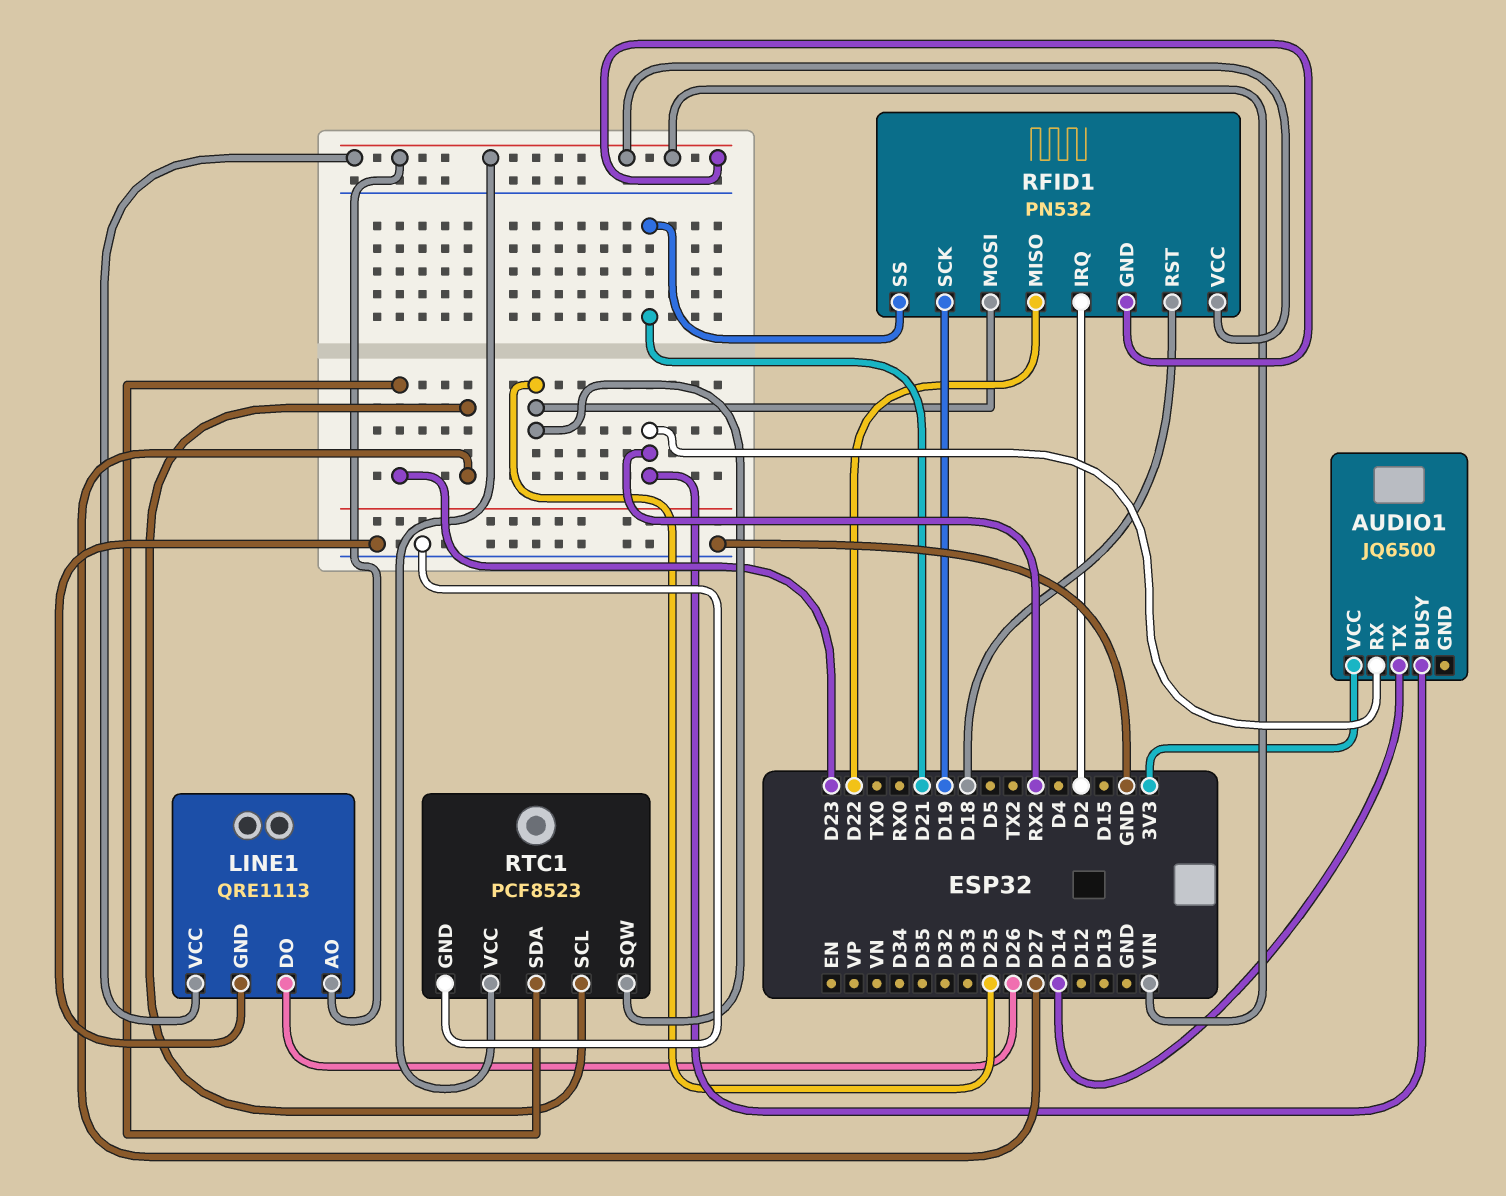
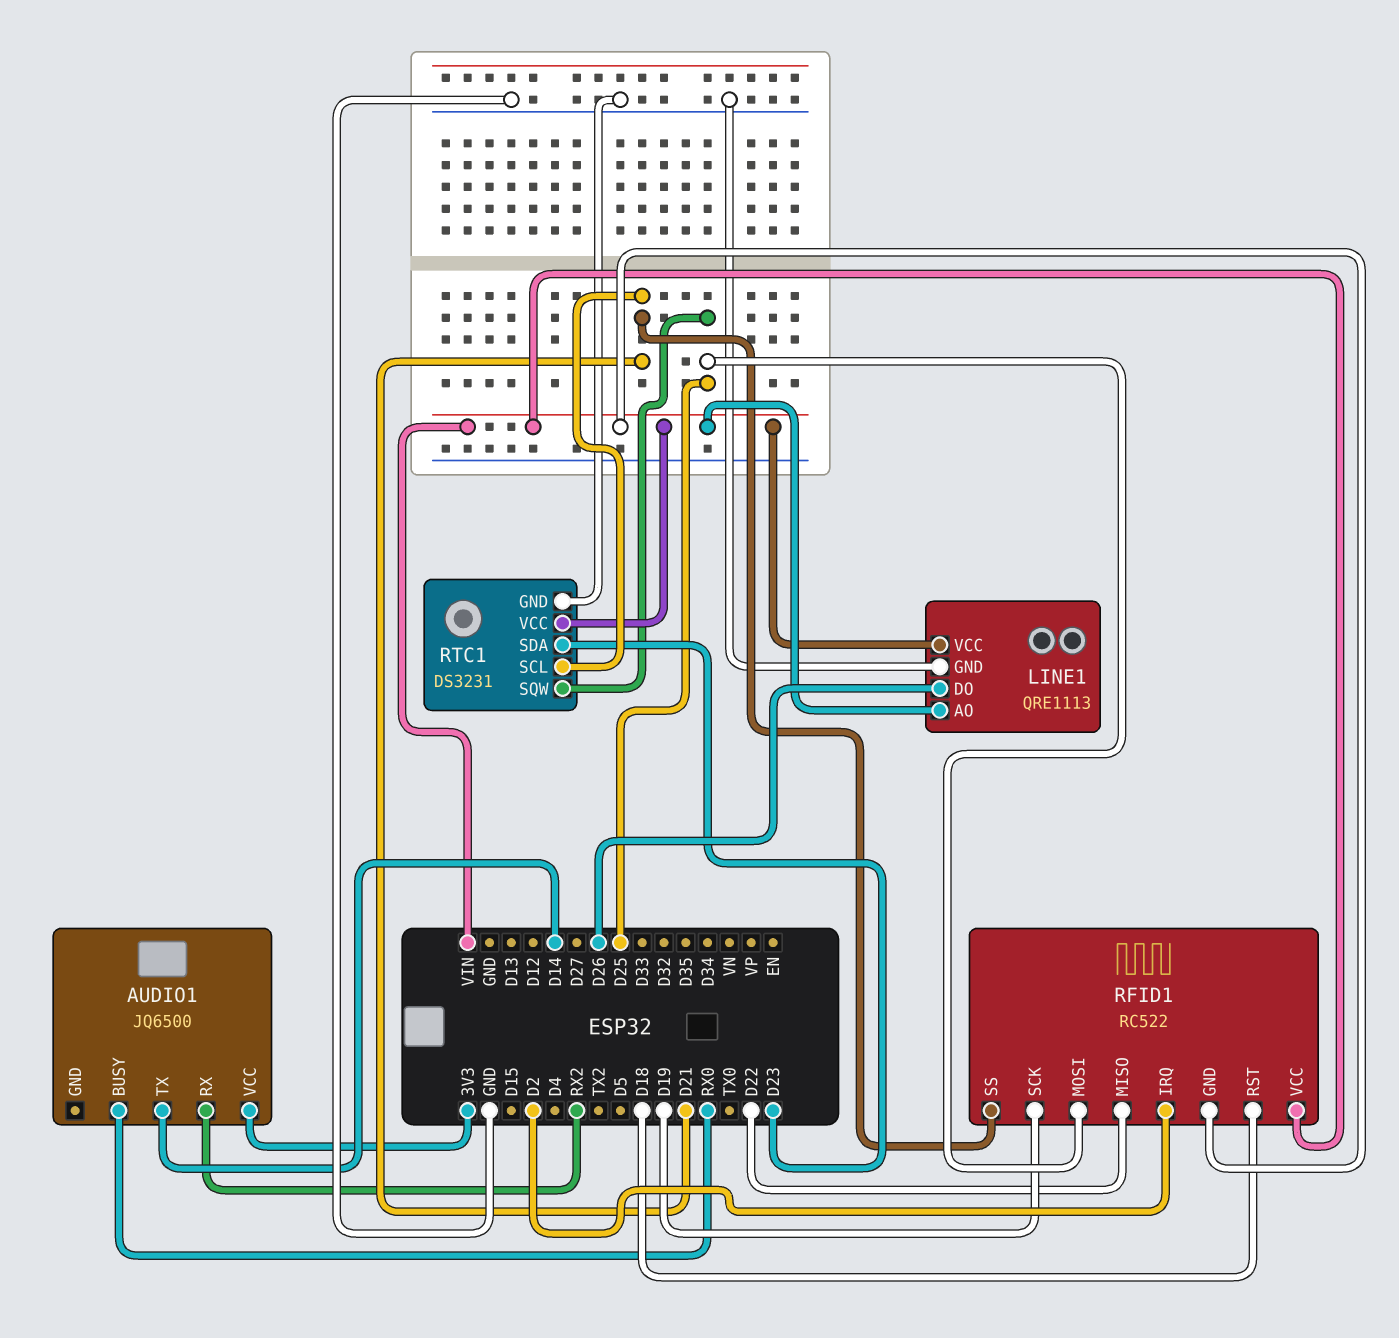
AUDIO1 pin BUSY: RX2 -> RX0
RFID1: PN532 -> RC522
RTC1: PCF8523 -> DS3231
RTC1 pin SCL: D27 -> D21

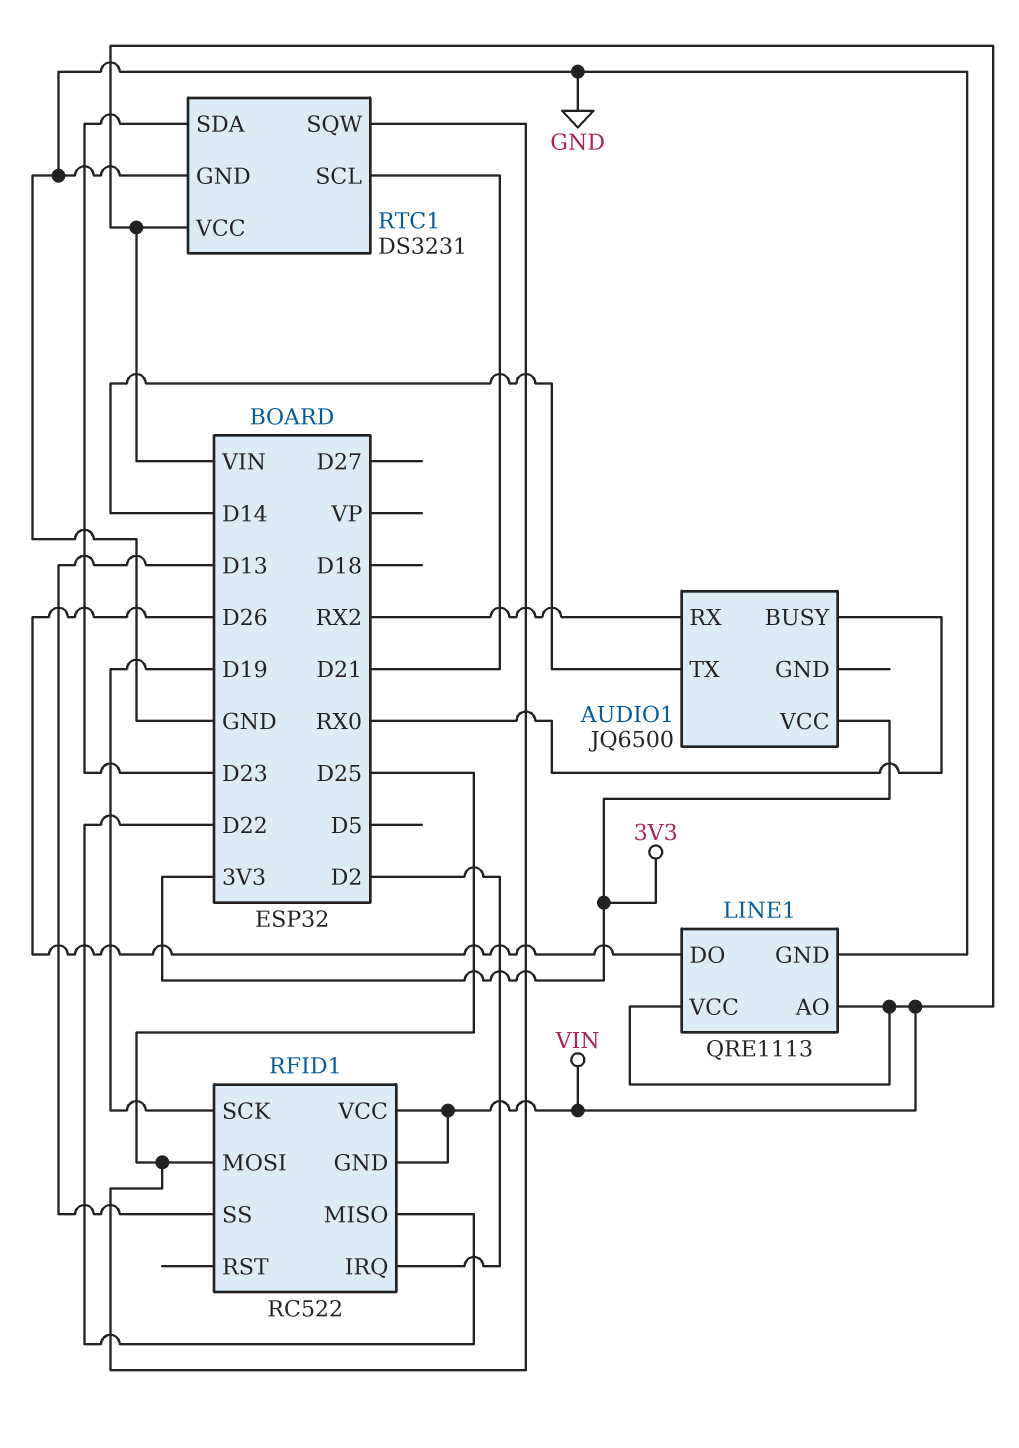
RFID1 pin RST: D18 -> none
RFID1 pin SS: D21 -> D13

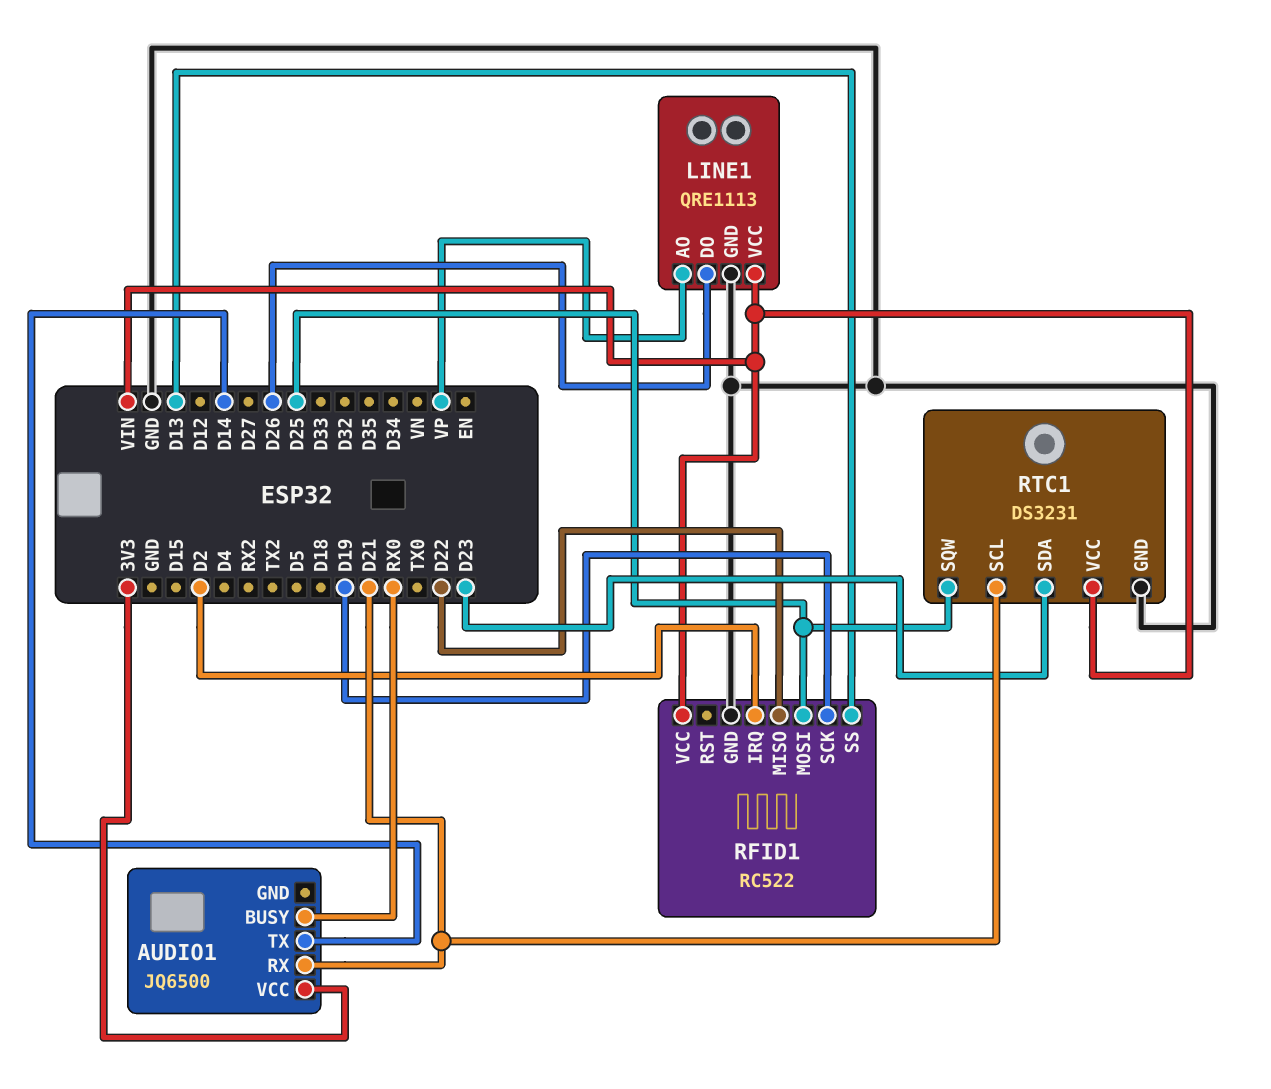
AUDIO1 pin RX: RX2 -> D21
LINE1 pin AO: VIN -> VP
RFID1 pin GND: VIN -> GND

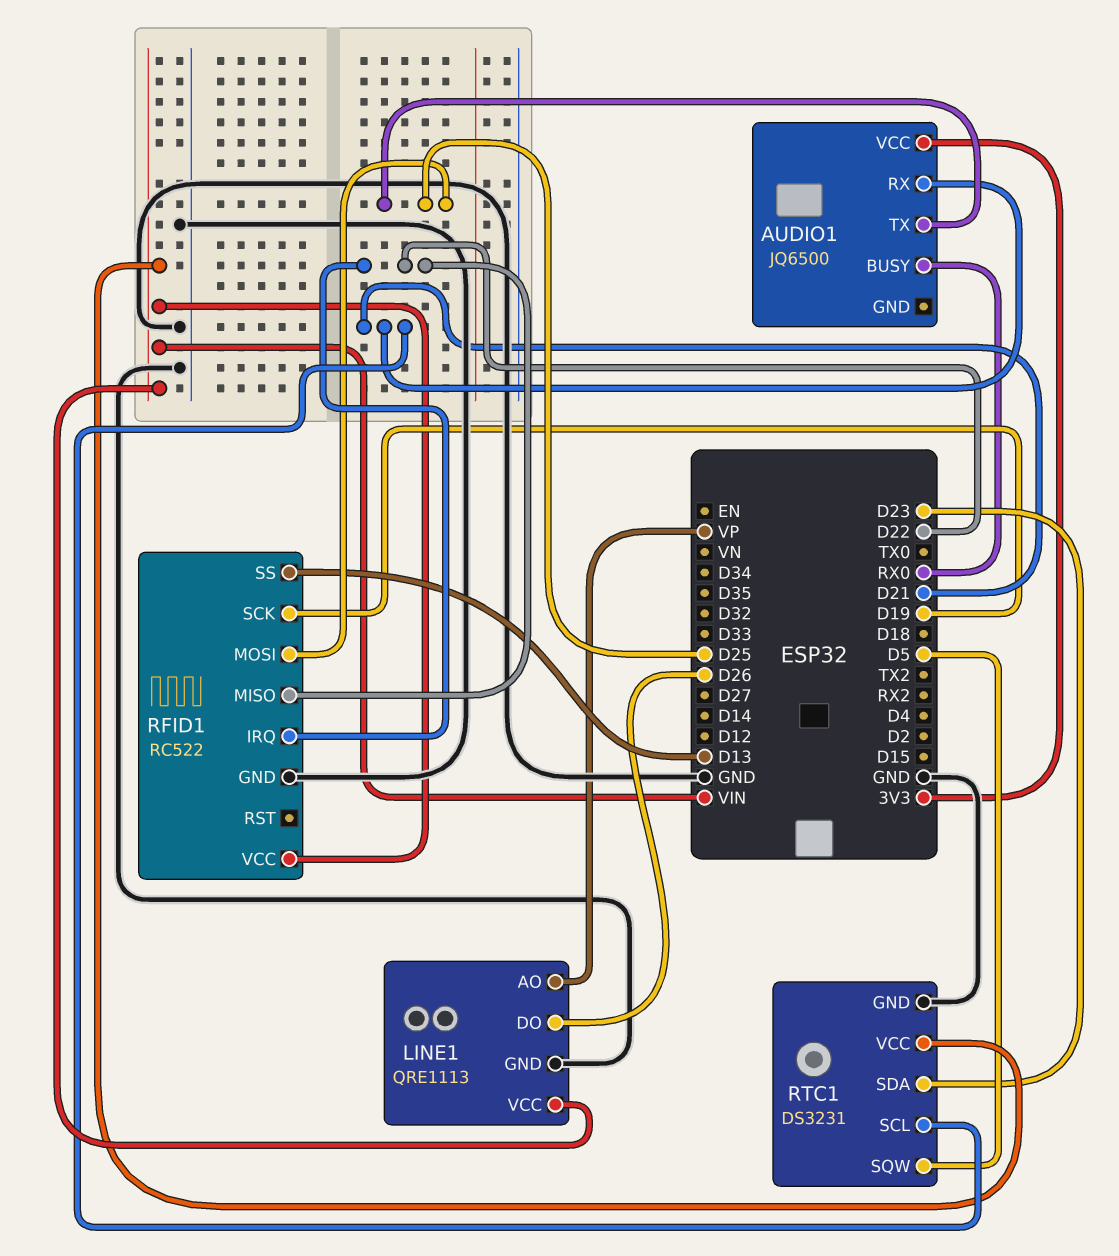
AUDIO1 pin TX: D14 -> D25
RFID1 pin IRQ: D2 -> D22
RTC1 pin SQW: D25 -> D5

